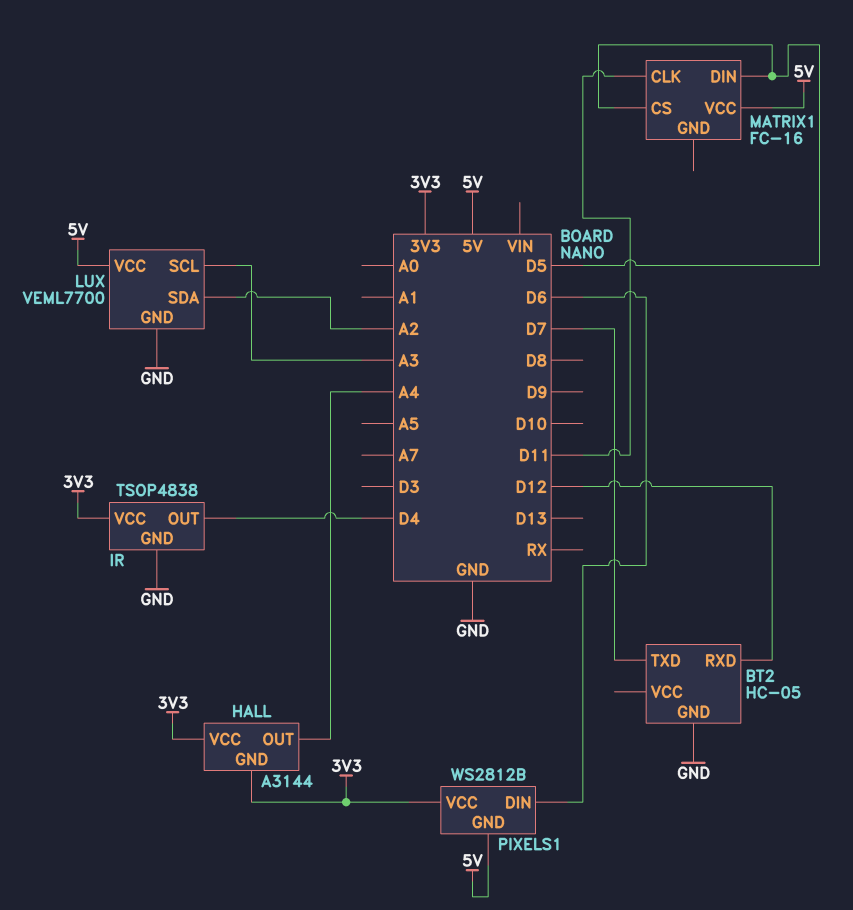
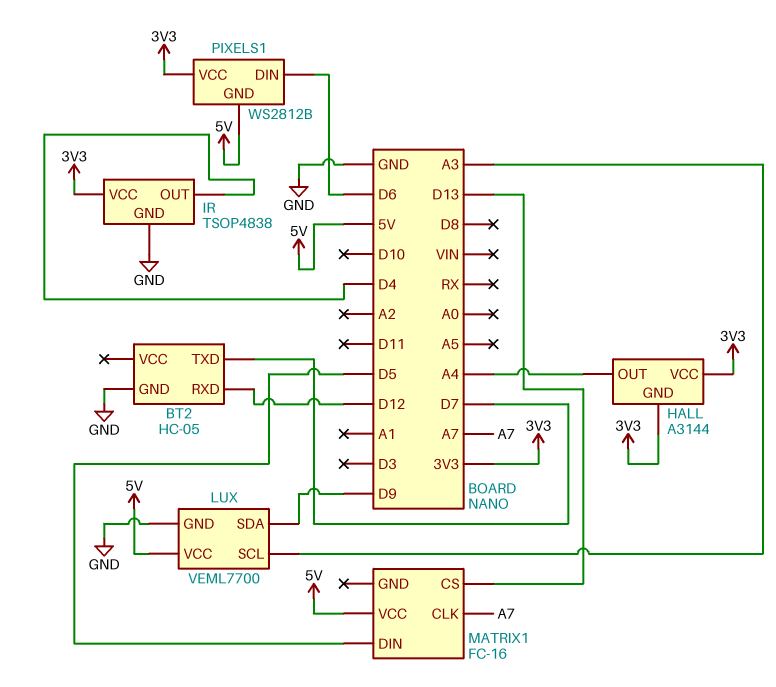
LUX pin SDA: A2 -> D9
MATRIX1 pin CLK: D11 -> A7
MATRIX1 pin CS: D5 -> D13

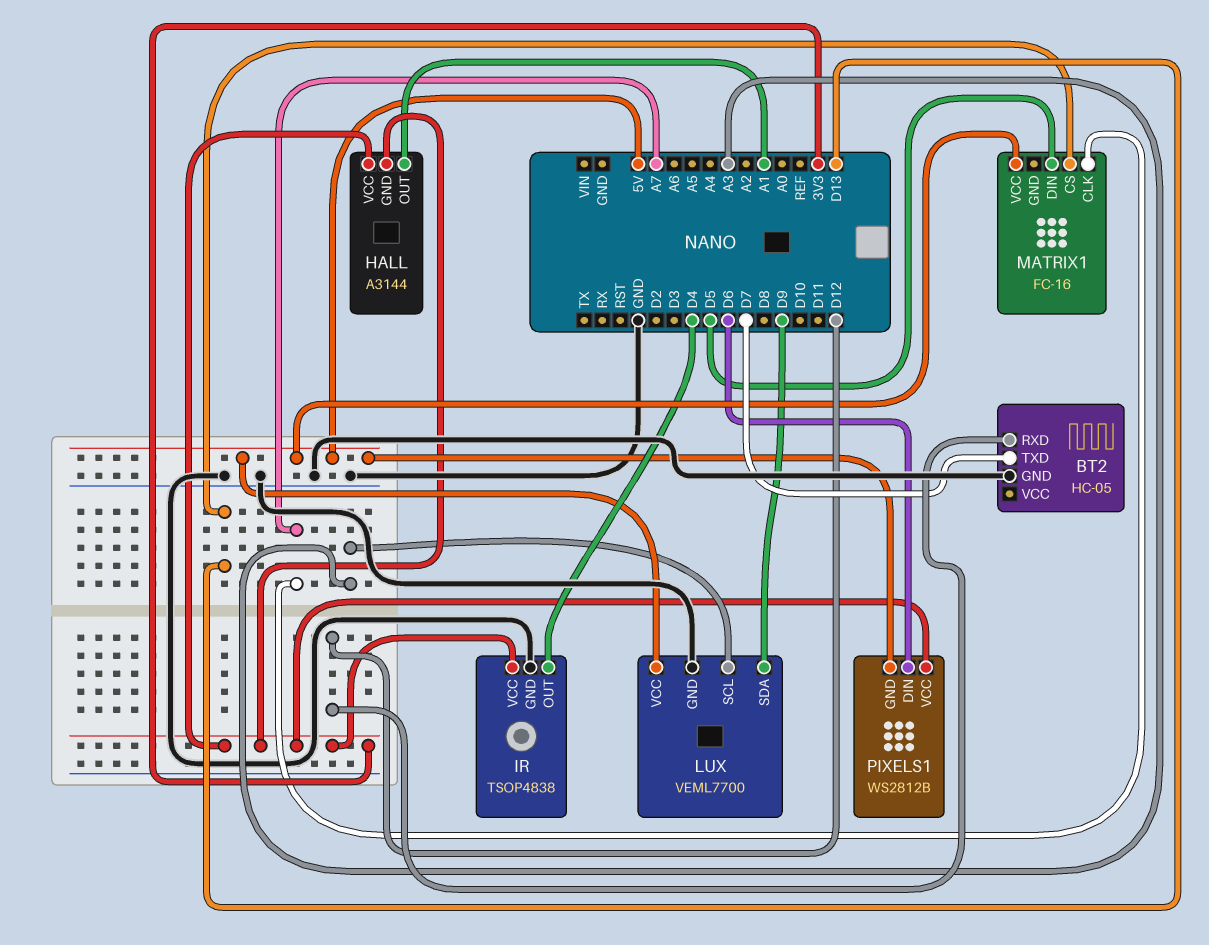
HALL pin OUT: A4 -> A1

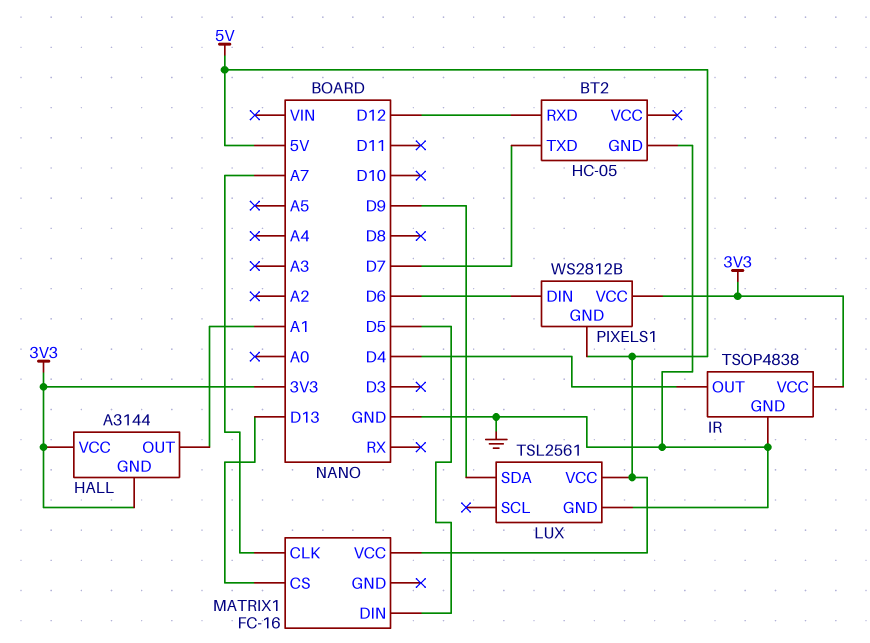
LUX: VEML7700 -> TSL2561
LUX pin SCL: A3 -> none

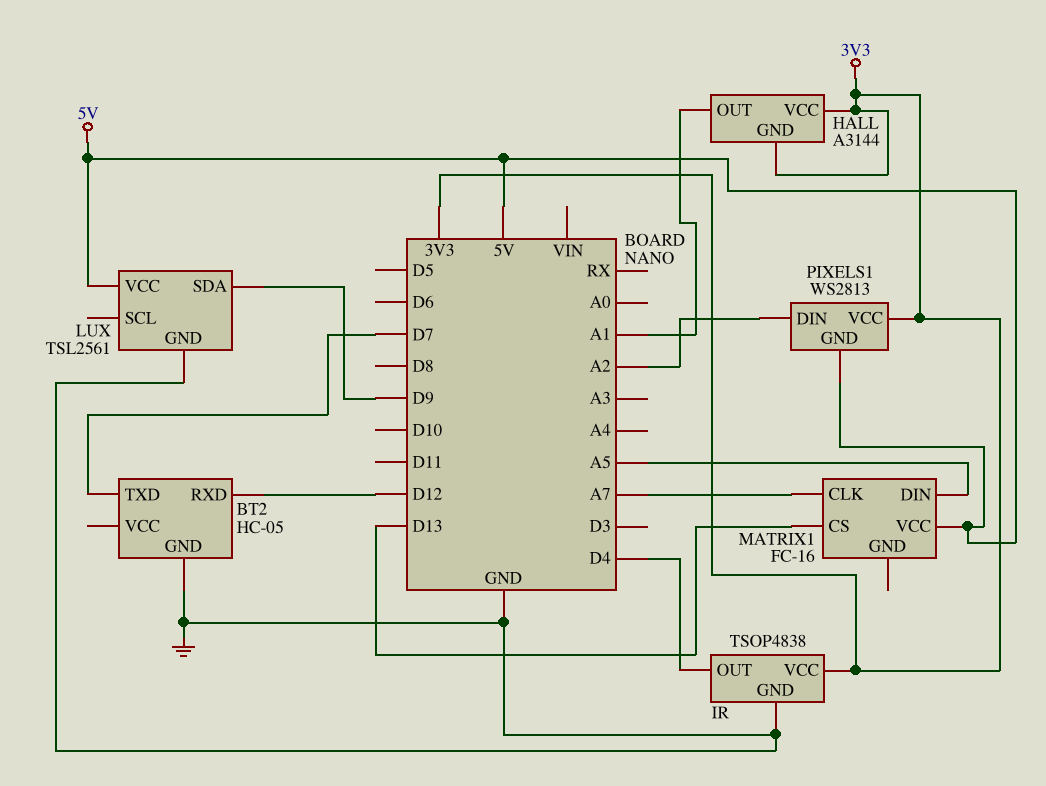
MATRIX1 pin DIN: D5 -> A5
PIXELS1: WS2812B -> WS2813
PIXELS1 pin DIN: D6 -> A2

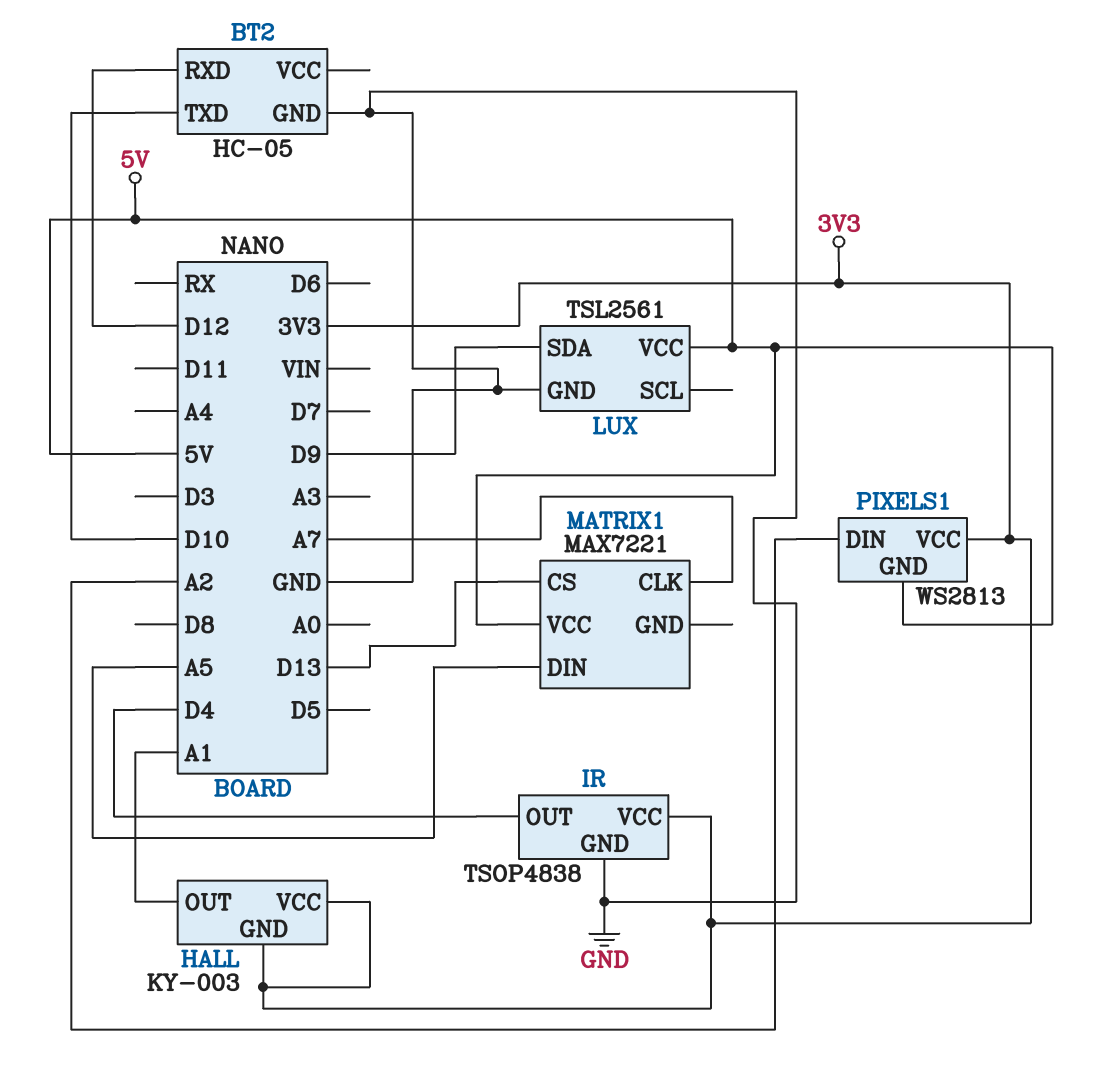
BT2 pin TXD: D7 -> D10
HALL: A3144 -> KY-003
MATRIX1: FC-16 -> MAX7221

